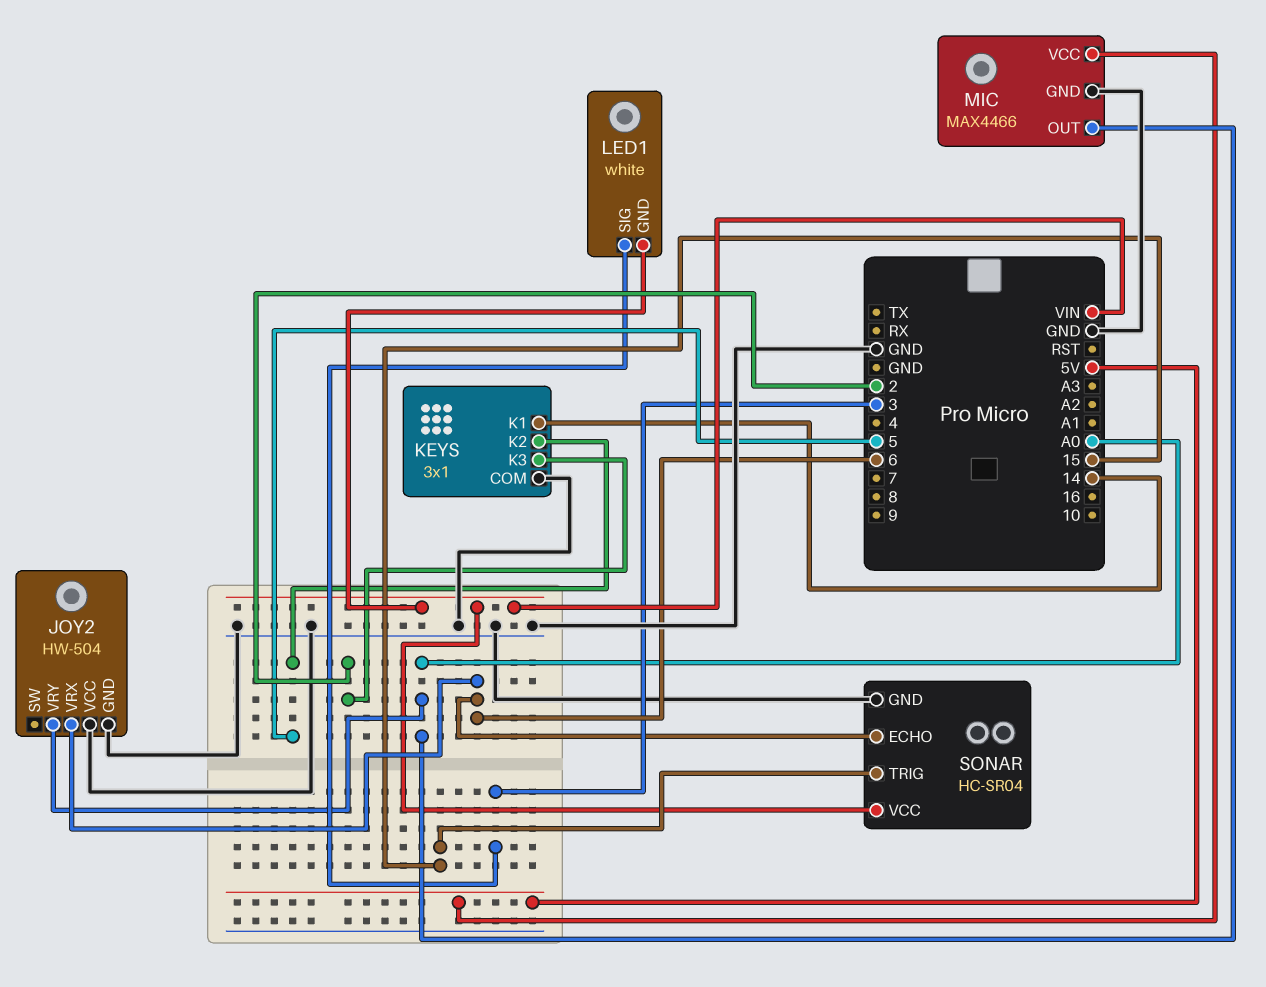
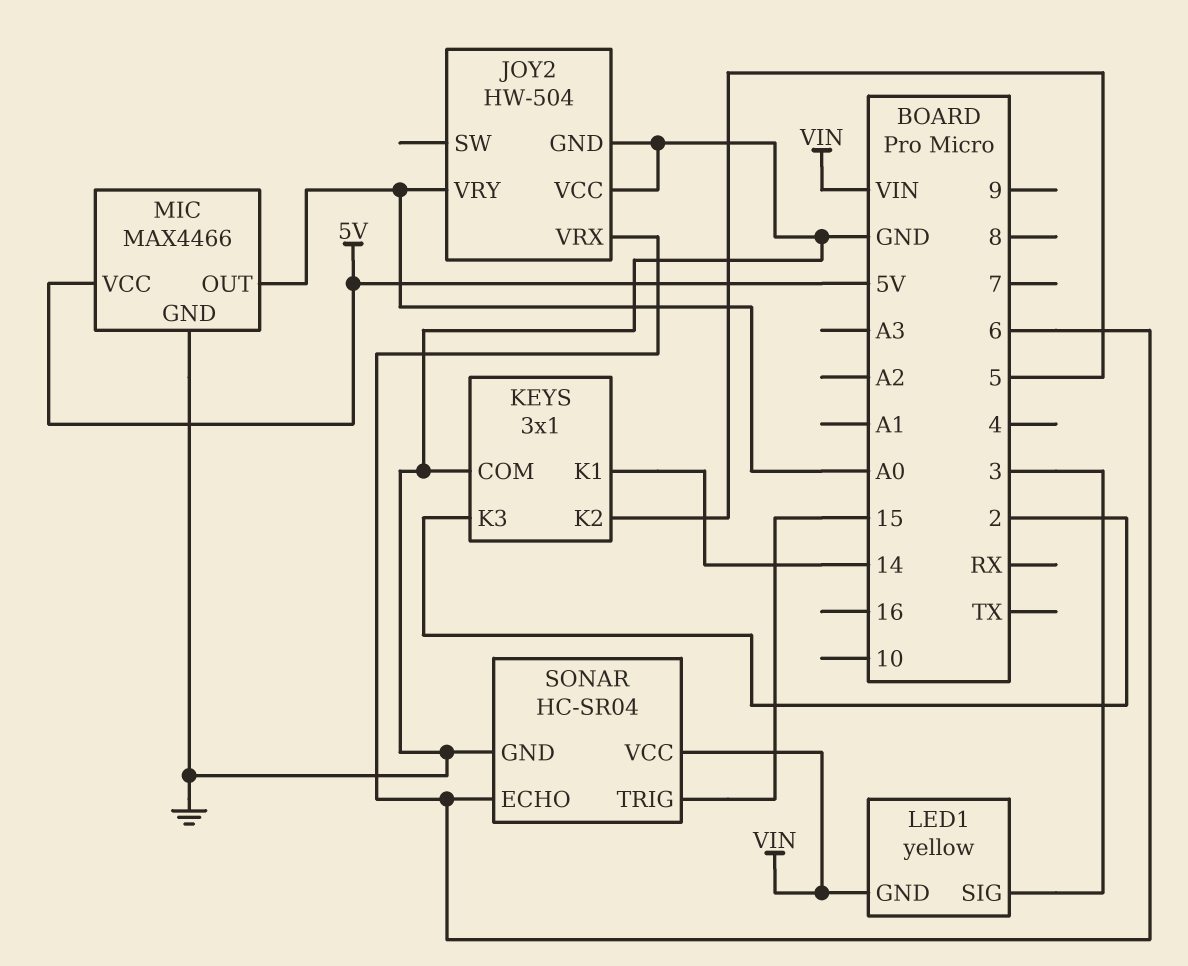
LED1: white -> yellow

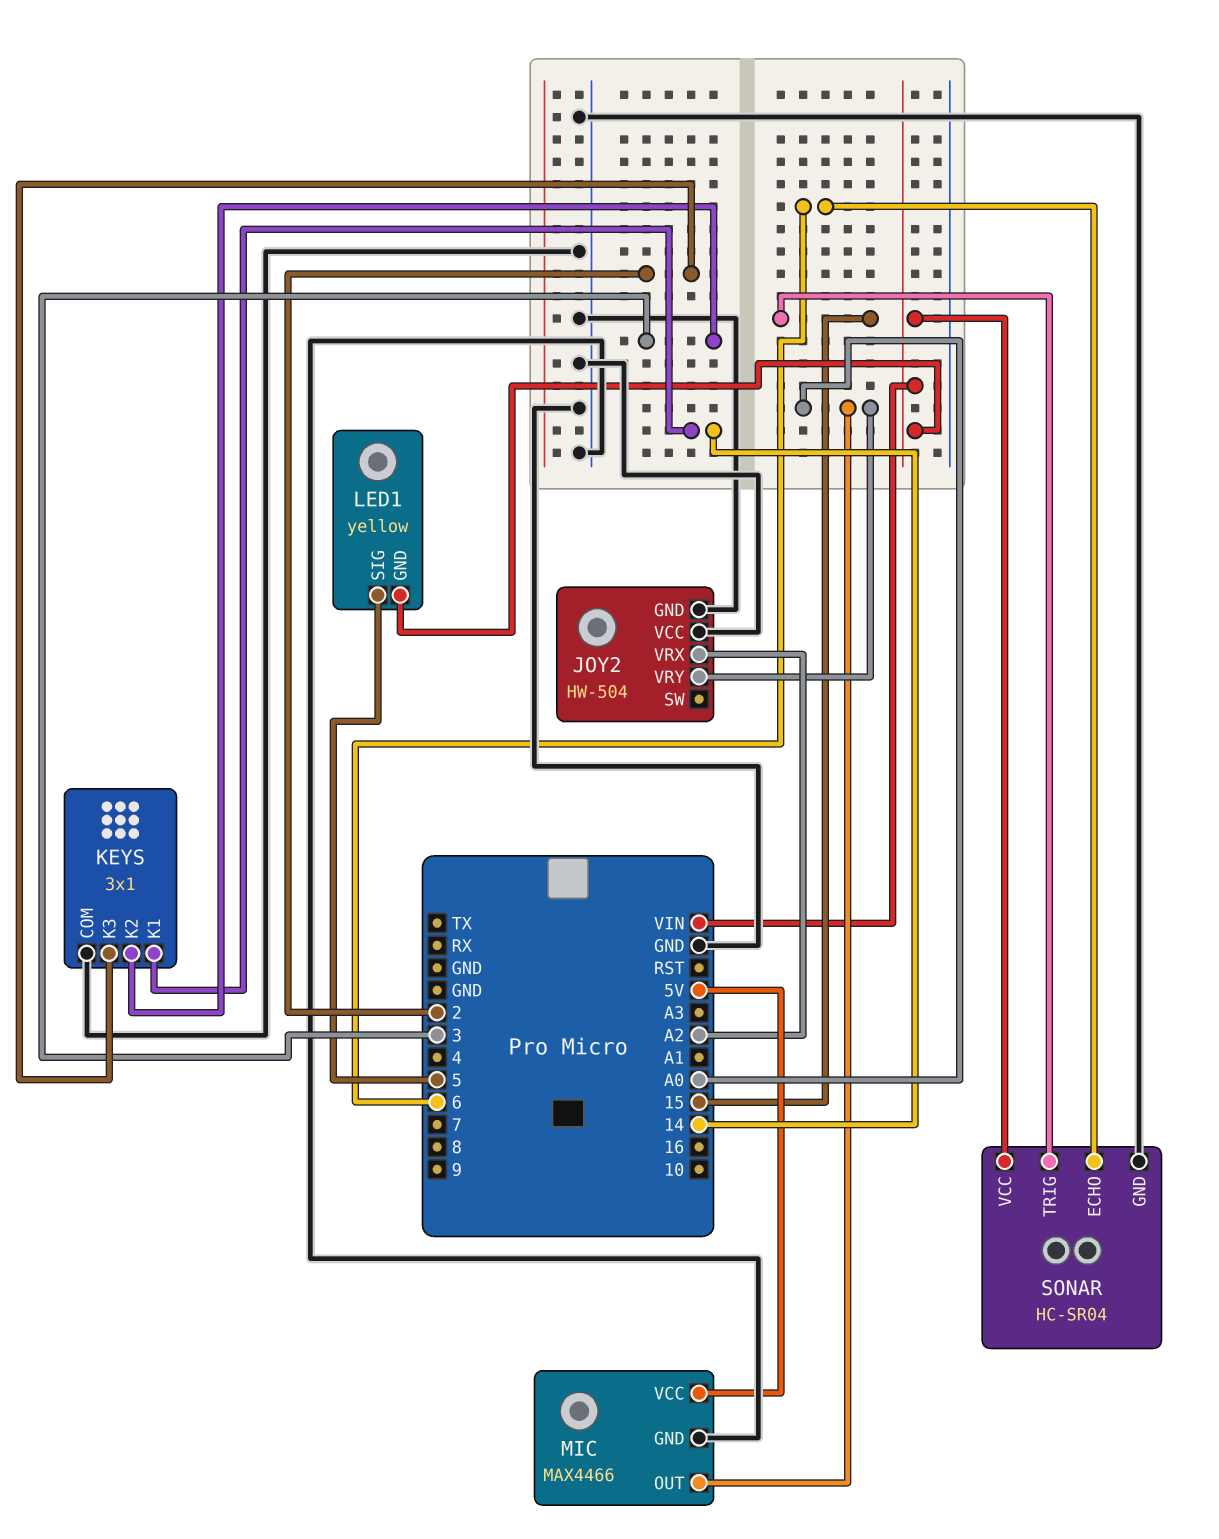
JOY2 pin VRX: 6 -> A2
KEYS pin K2: 5 -> 3
LED1 pin SIG: 3 -> 5

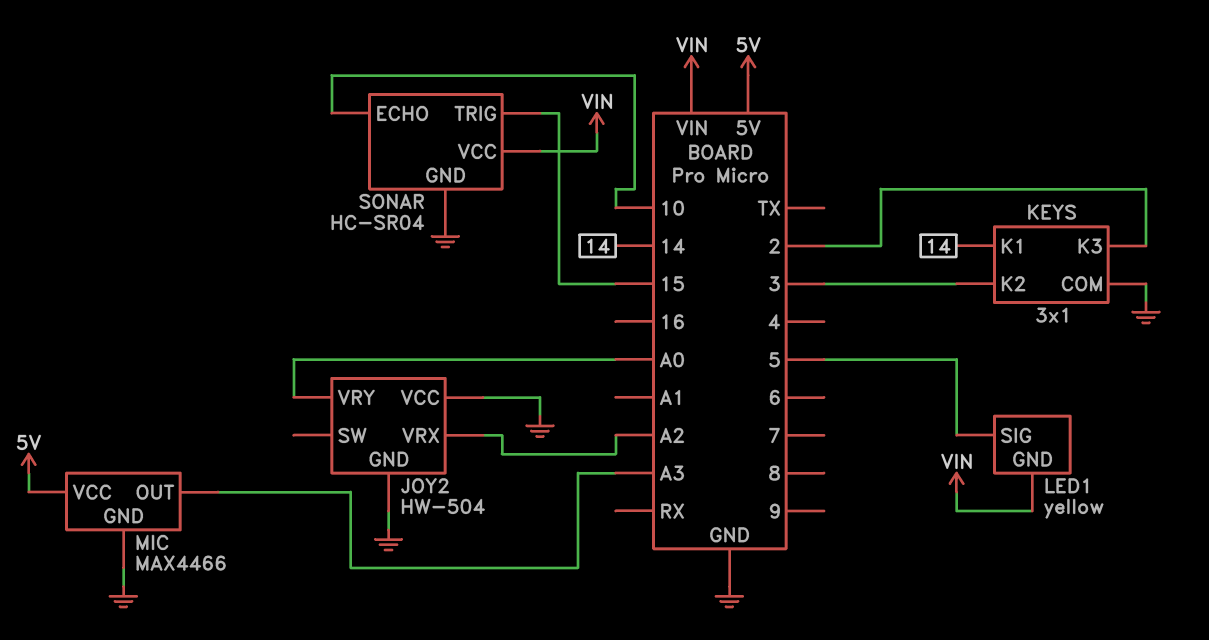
MIC pin OUT: A0 -> A3
SONAR pin ECHO: 6 -> 10

